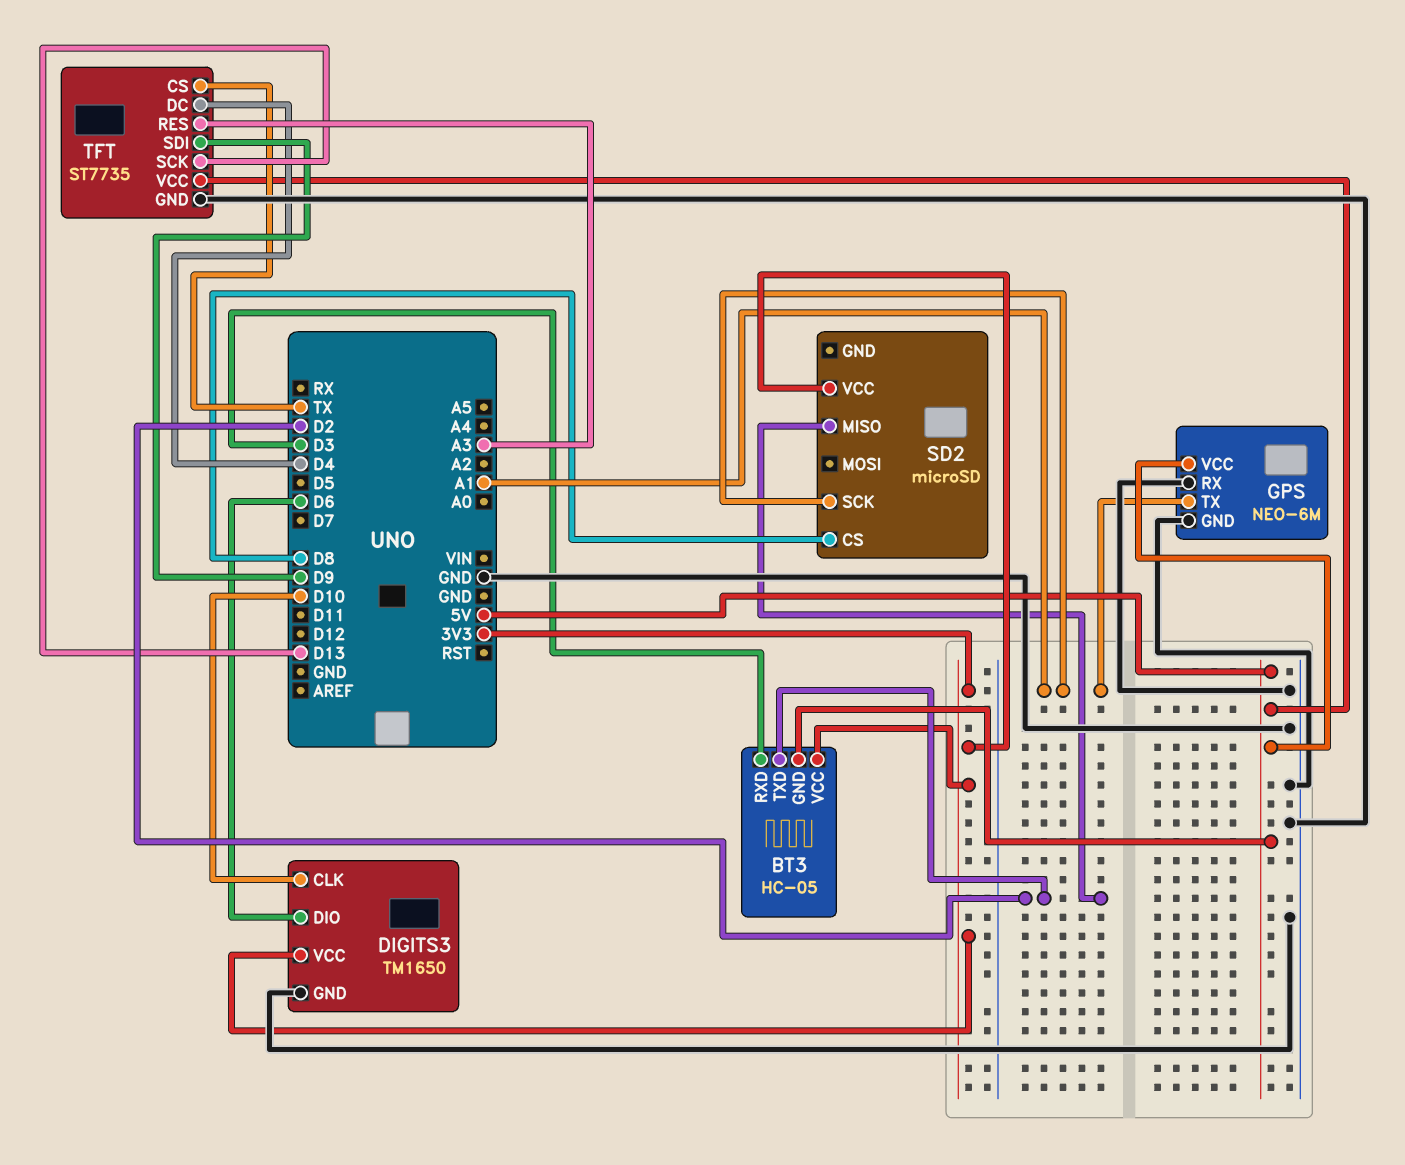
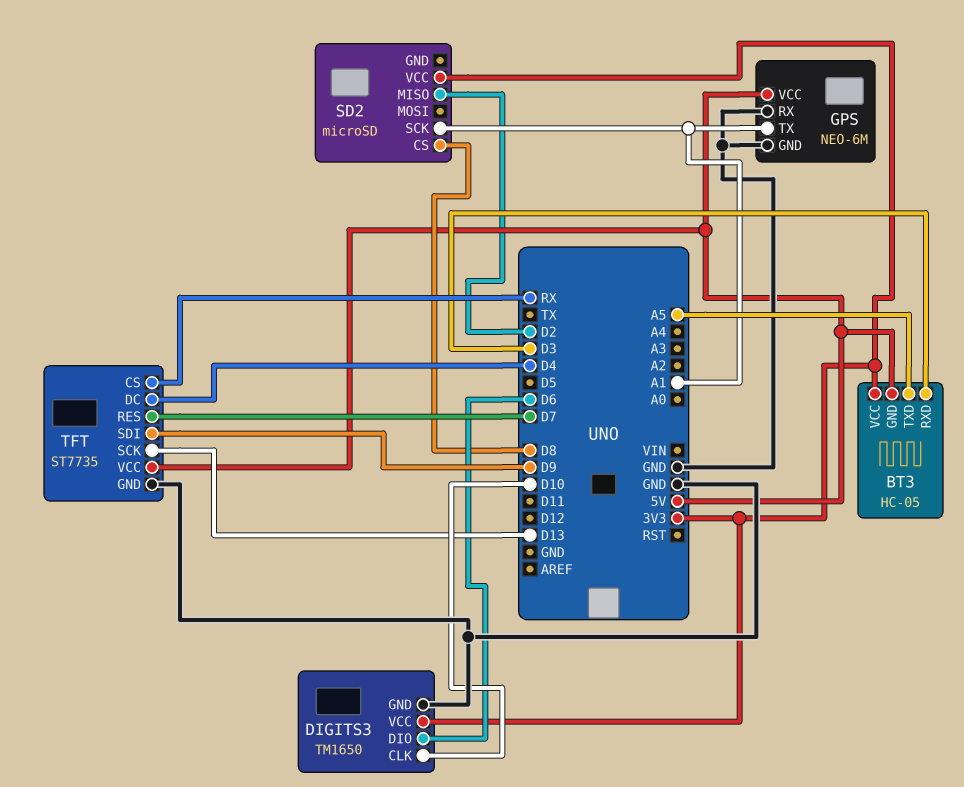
BT3 pin TXD: D2 -> A5
TFT pin CS: TX -> RX
TFT pin RES: A3 -> D7

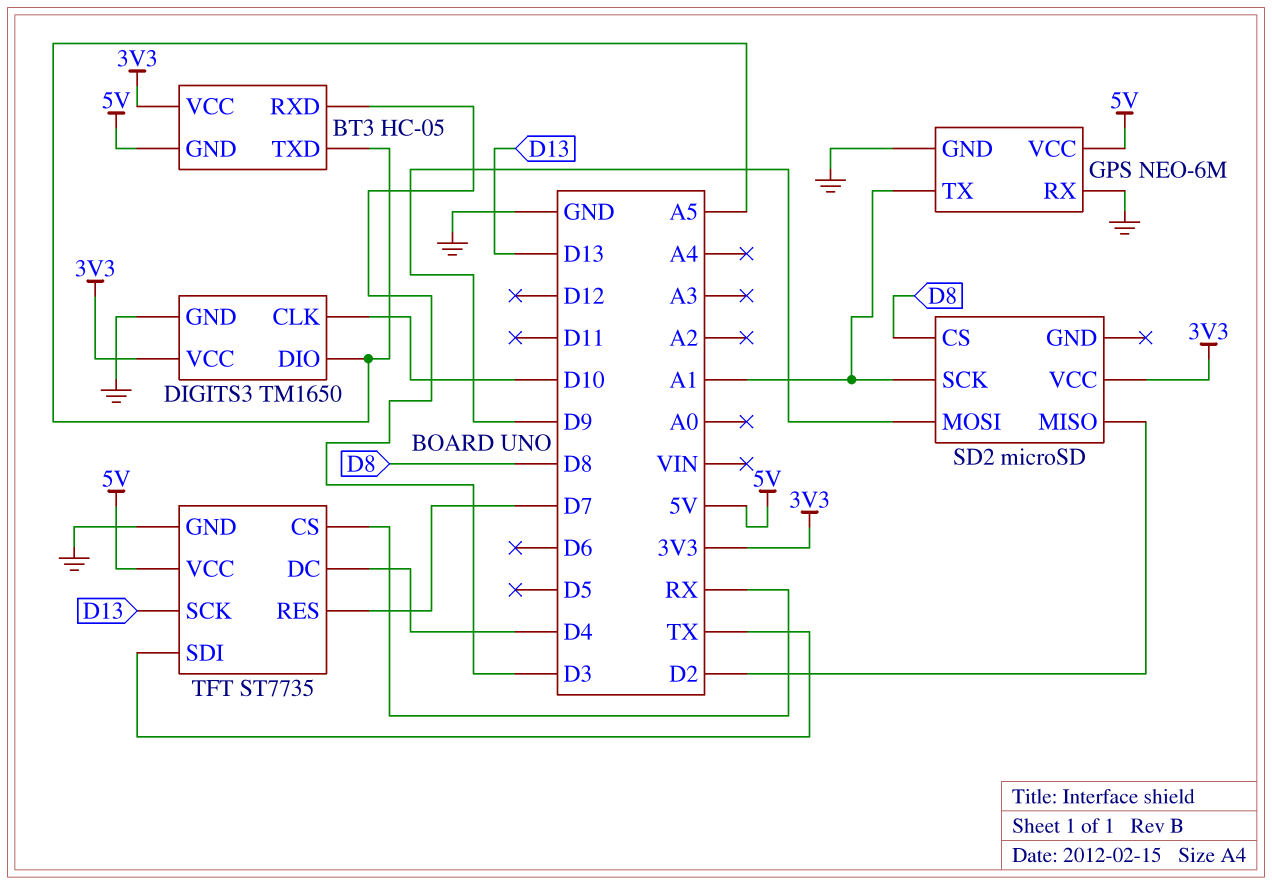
DIGITS3 pin DIO: D6 -> A5
SD2 pin MOSI: none -> D9
TFT pin SDI: D9 -> TX

